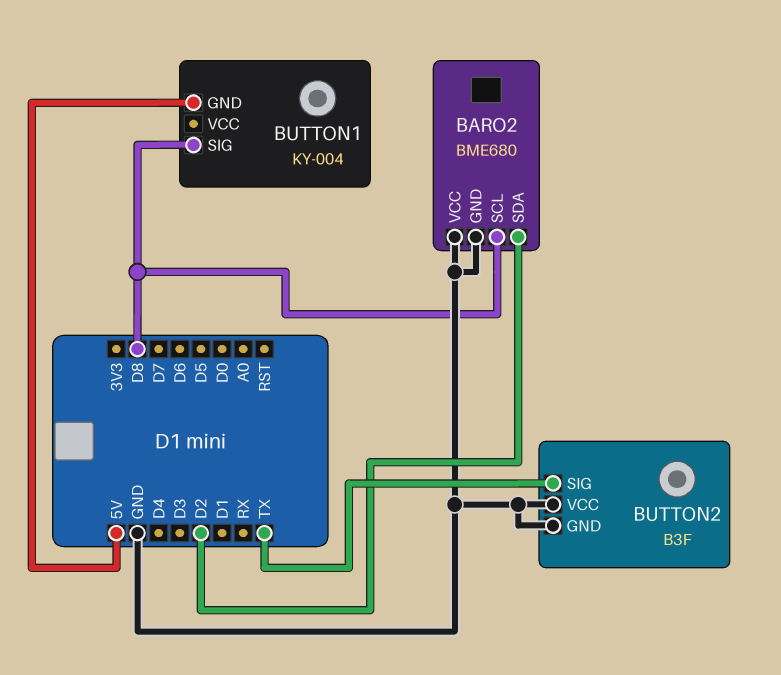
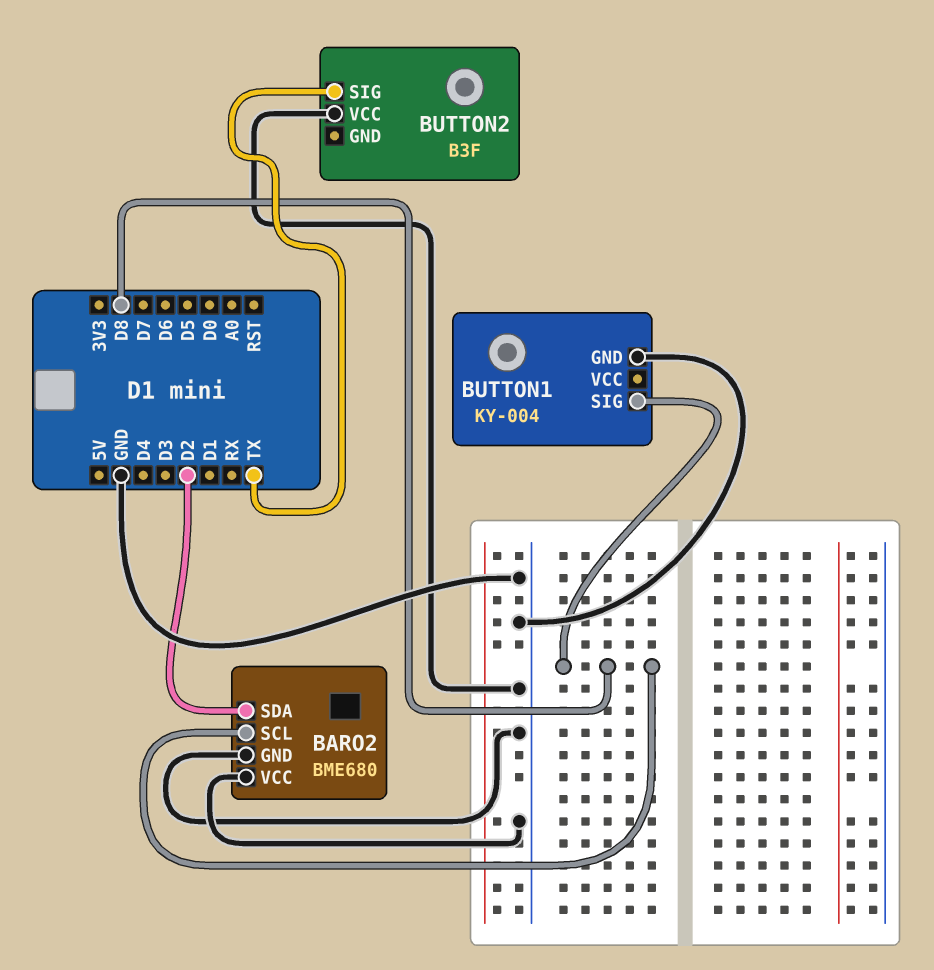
BUTTON1 pin GND: 5V -> GND
BUTTON2 pin GND: GND -> none

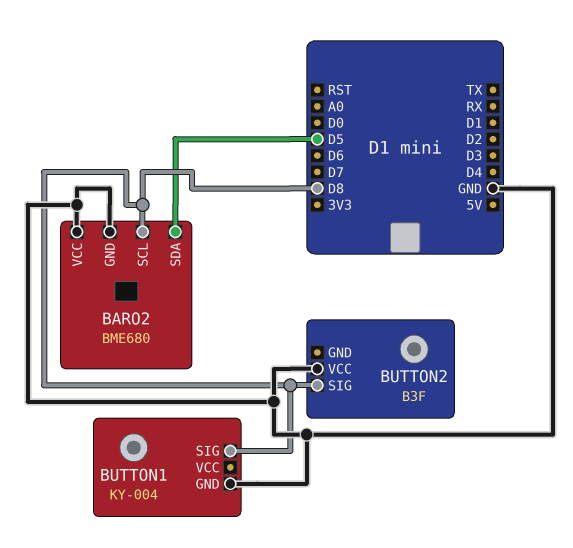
BARO2 pin SDA: D2 -> D5
BUTTON2 pin SIG: TX -> D8

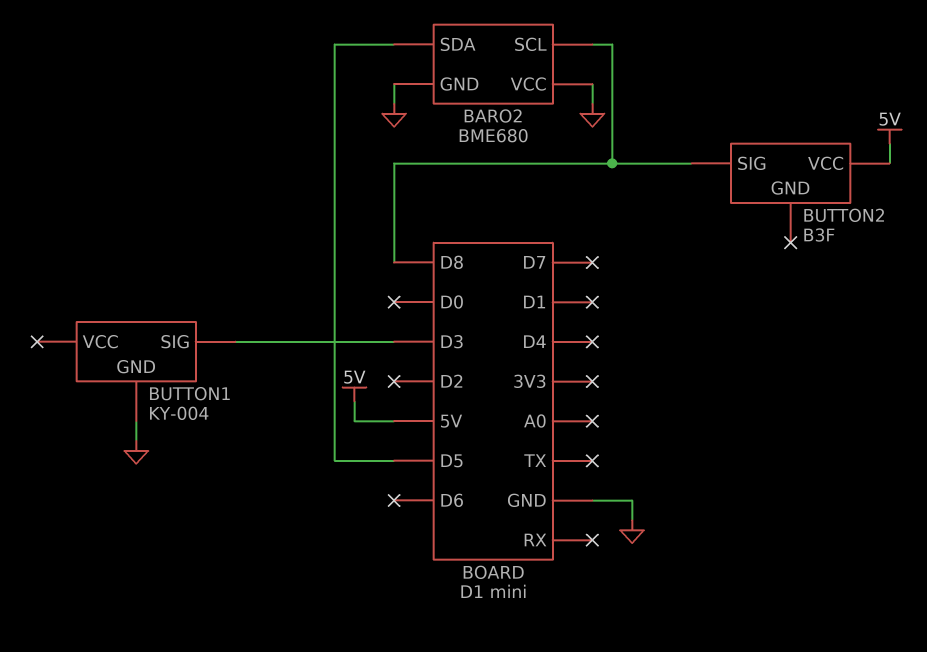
BUTTON1 pin SIG: D8 -> D3
BUTTON2 pin VCC: GND -> 5V

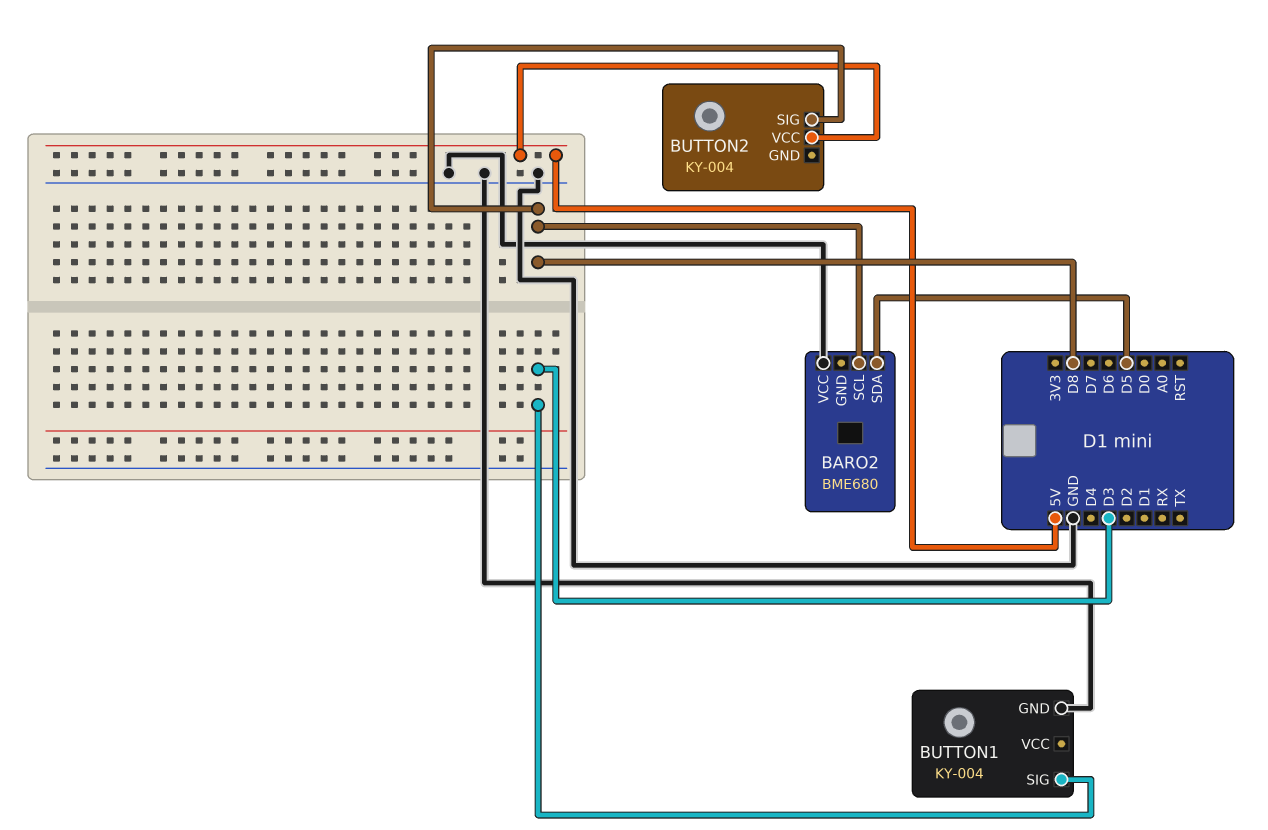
BARO2 pin GND: GND -> none
BUTTON2: B3F -> KY-004

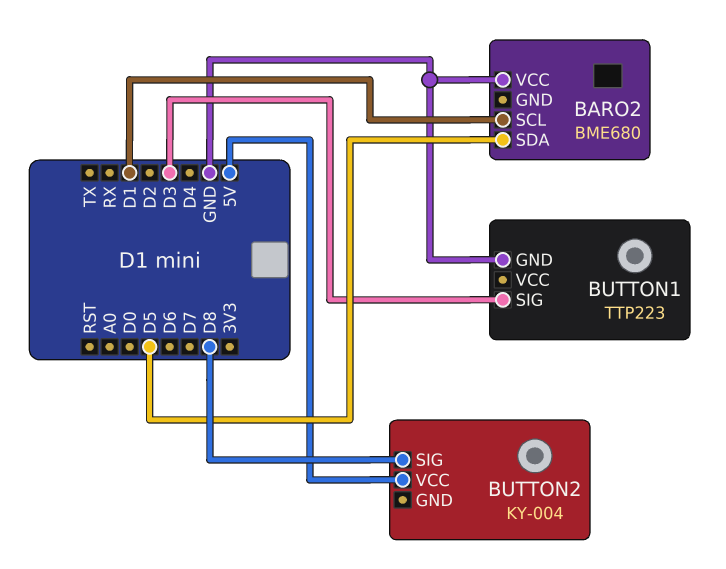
BARO2 pin SCL: D8 -> D1
BUTTON1: KY-004 -> TTP223

